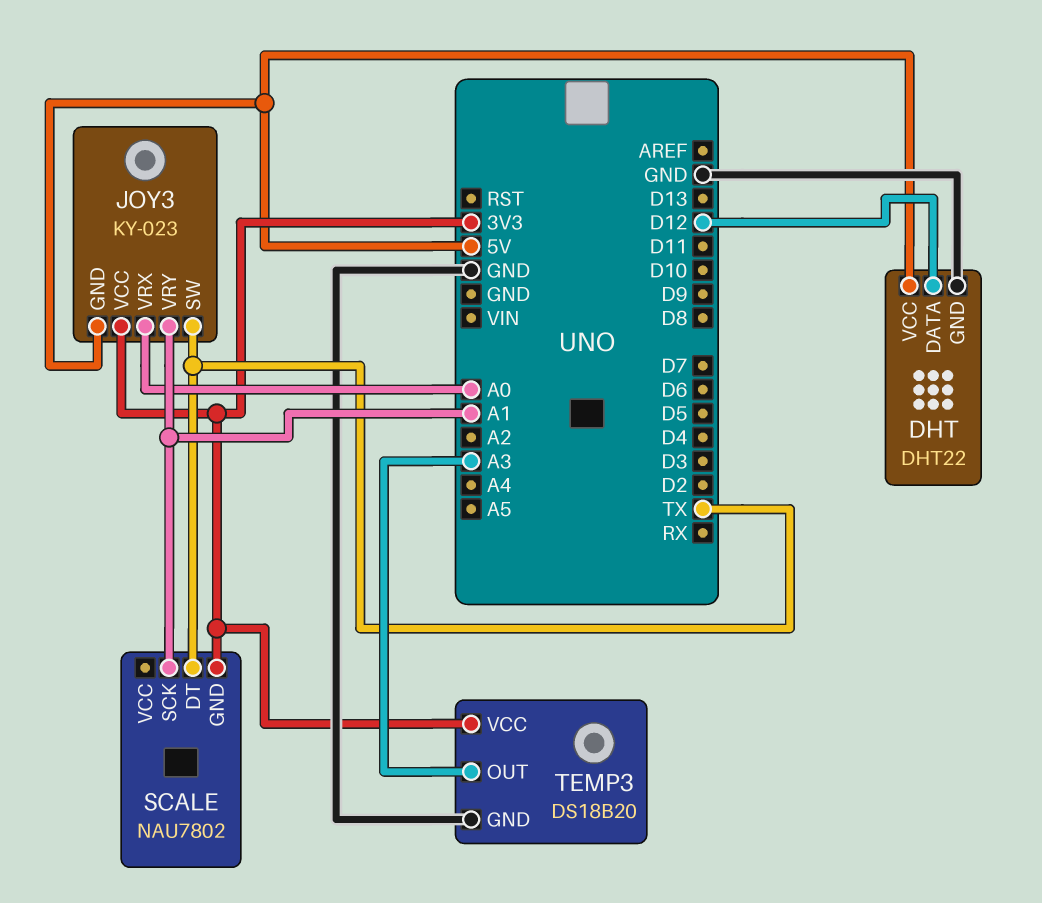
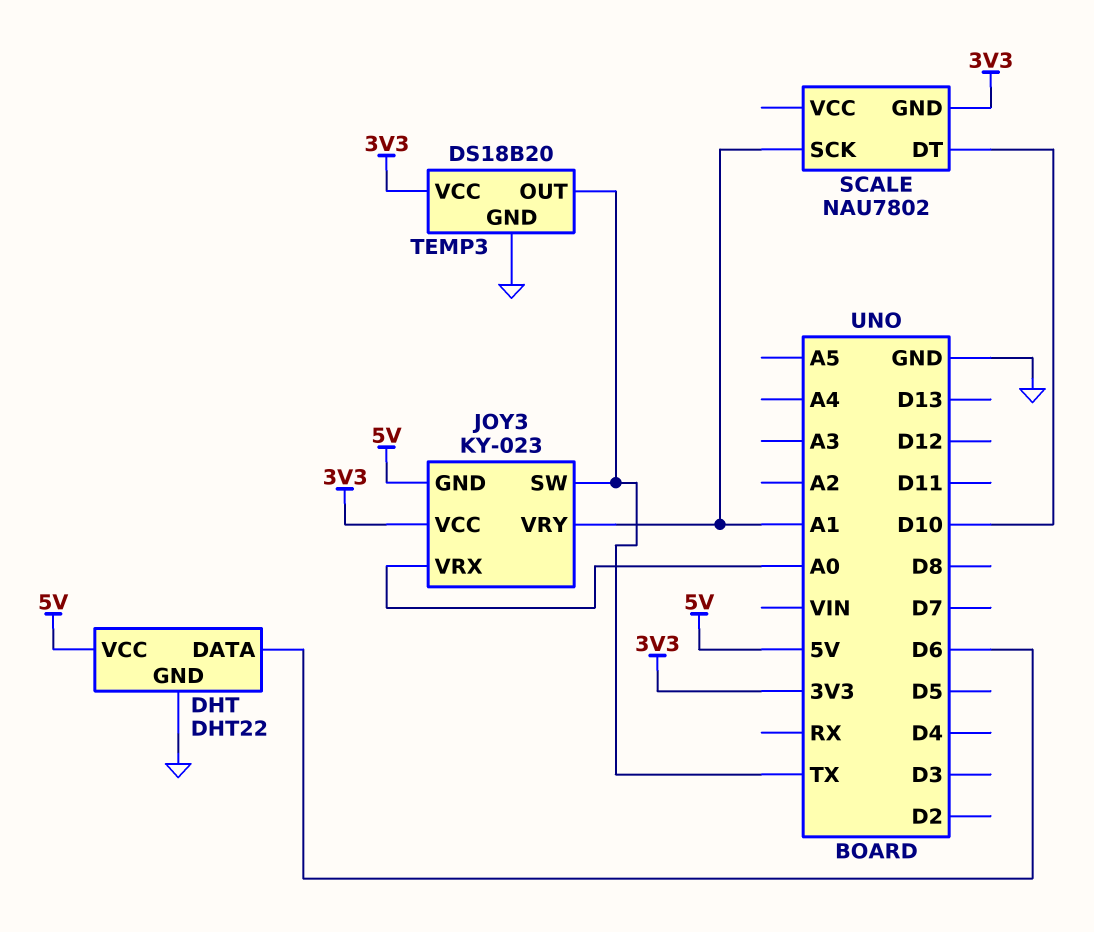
DHT pin DATA: D12 -> D6
SCALE pin DT: TX -> D10
TEMP3 pin OUT: A3 -> TX

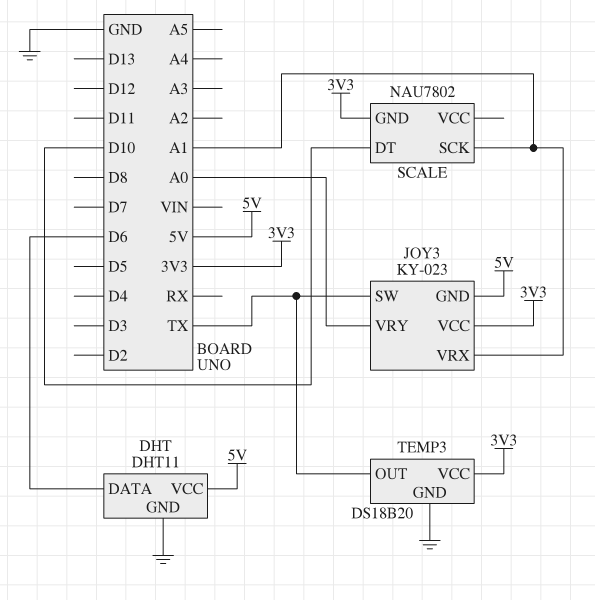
DHT: DHT22 -> DHT11
JOY3 pin VRX: A0 -> A1
JOY3 pin VRY: A1 -> A0

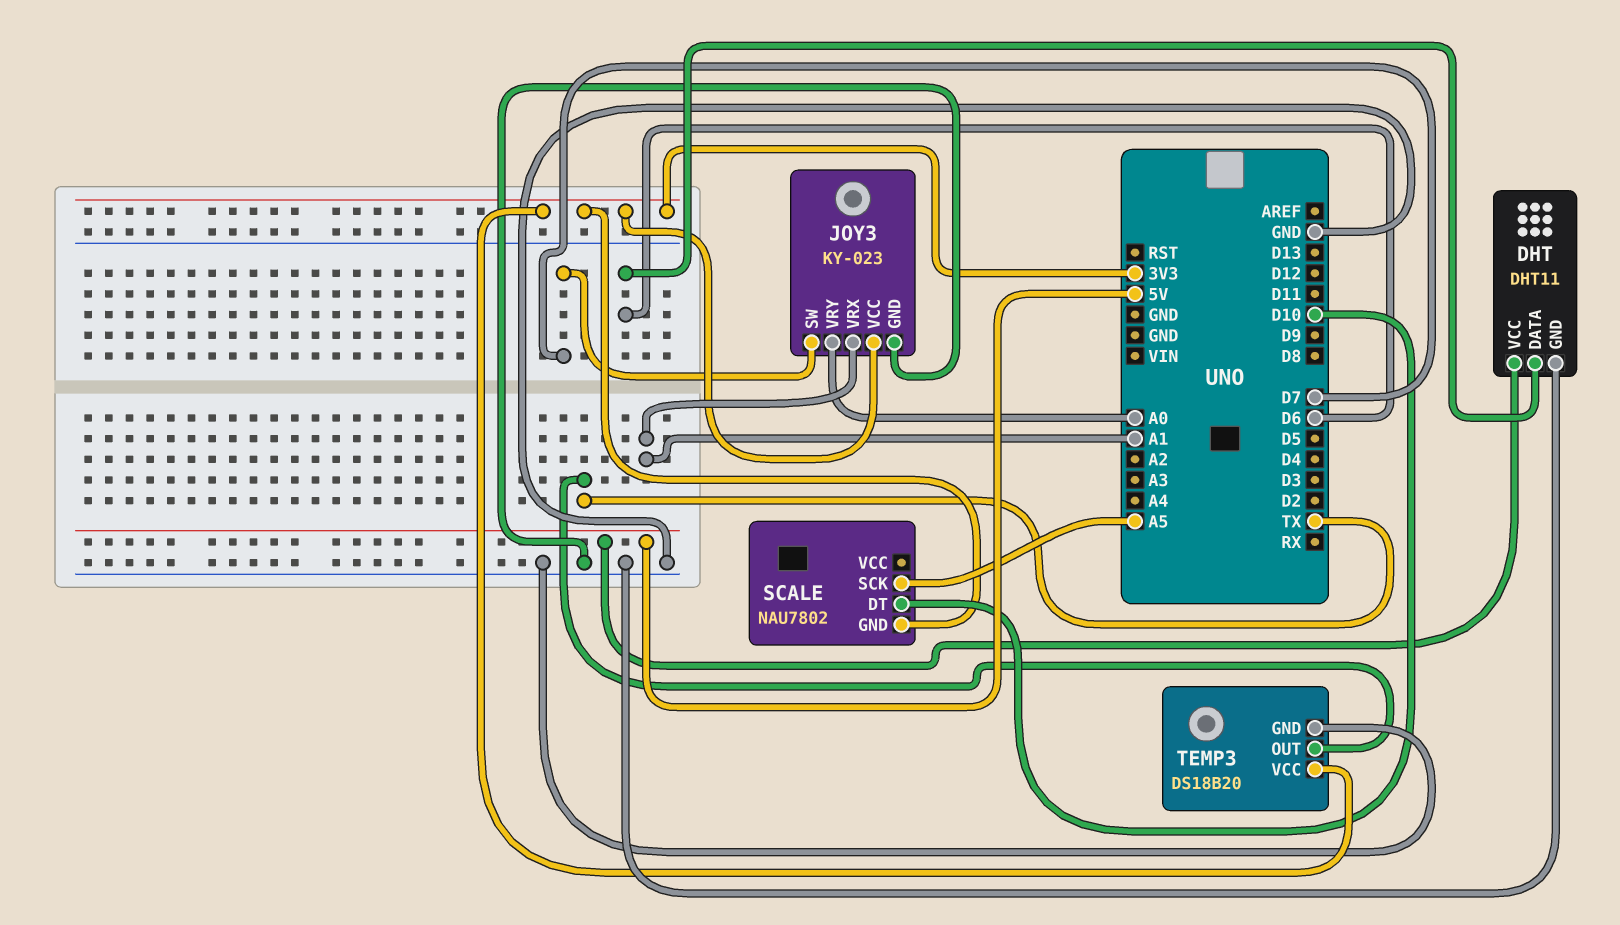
JOY3 pin GND: 5V -> GND
JOY3 pin SW: TX -> D7
SCALE pin SCK: A1 -> A5

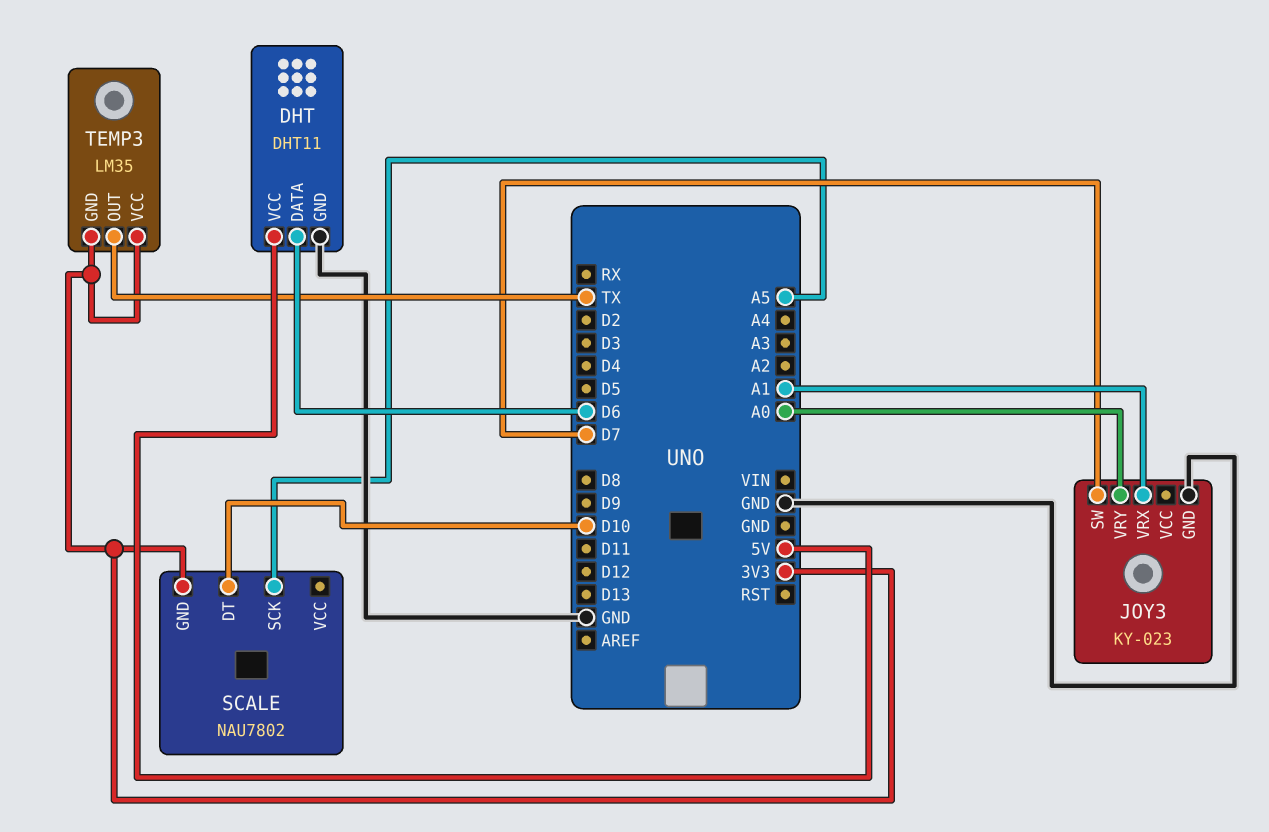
JOY3 pin VCC: 3V3 -> none
TEMP3: DS18B20 -> LM35
TEMP3 pin GND: GND -> 3V3

